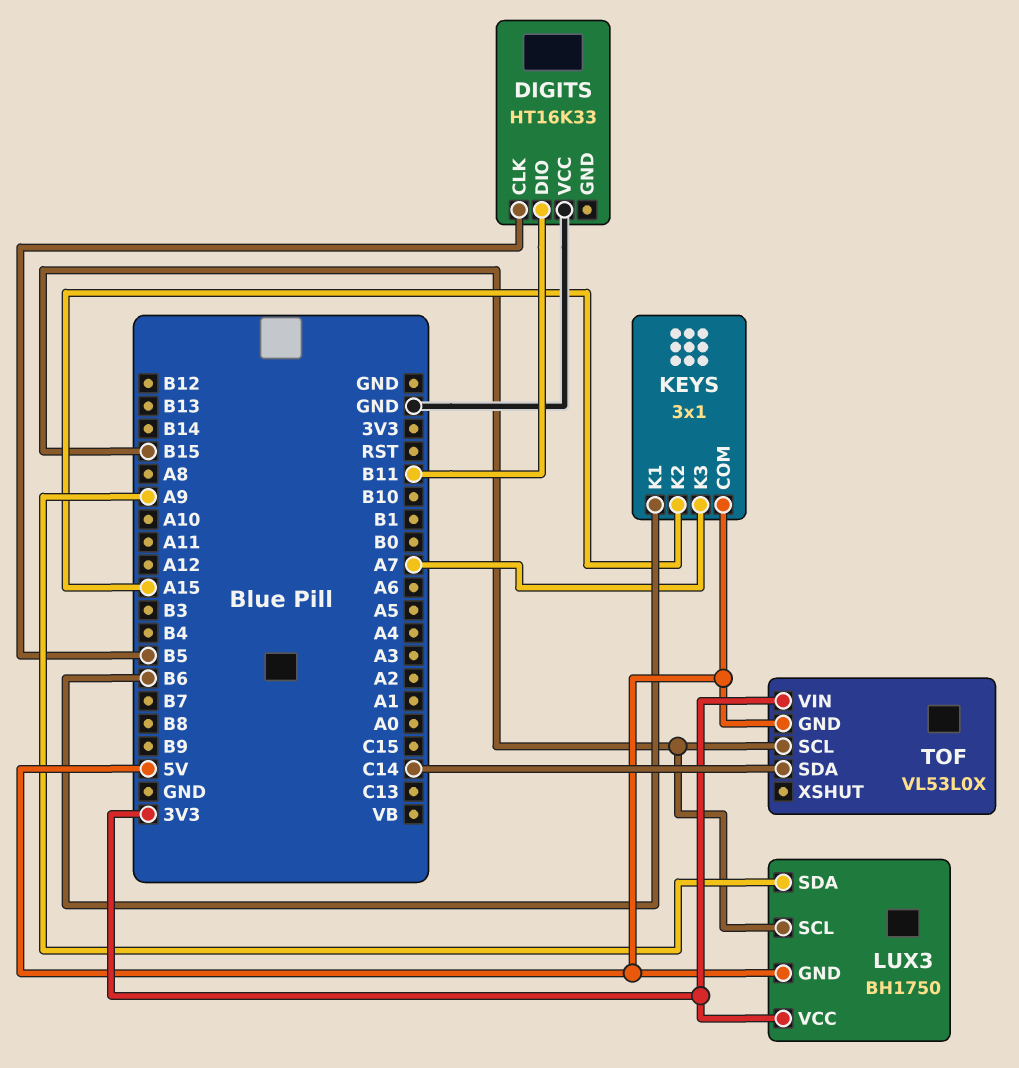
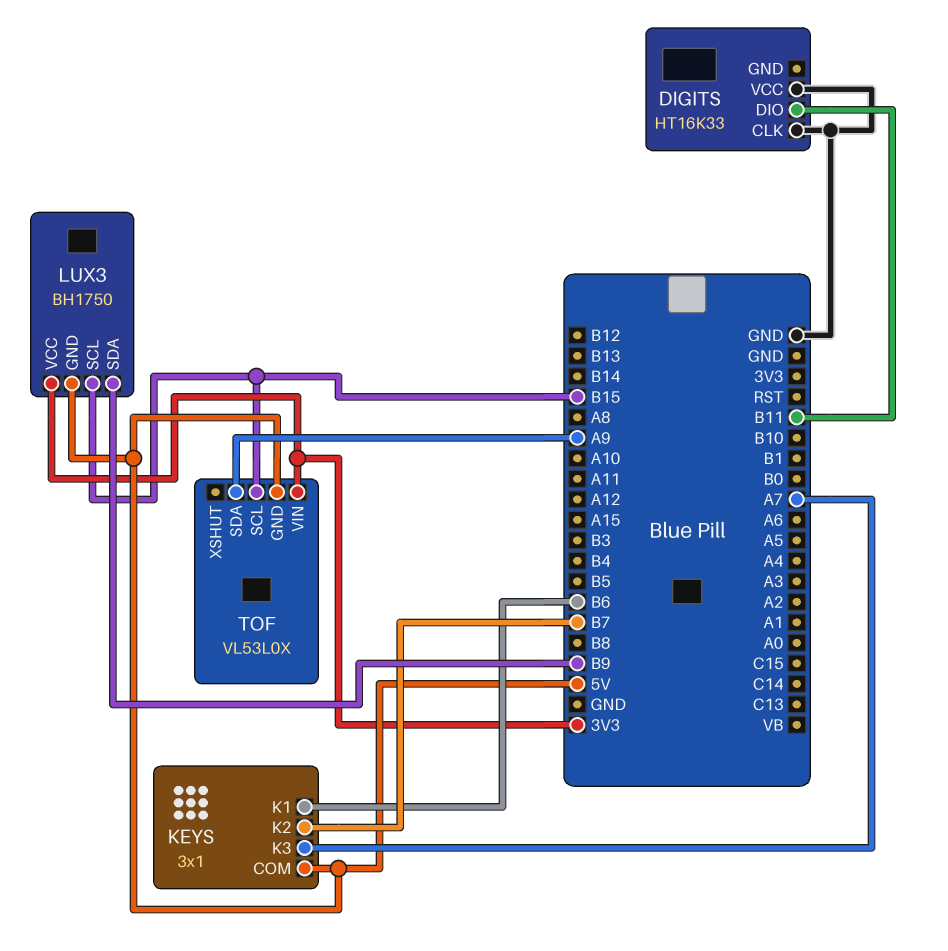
DIGITS pin CLK: B5 -> GND
KEYS pin K2: A15 -> B7
LUX3 pin SDA: A9 -> B9
TOF pin SDA: C14 -> A9

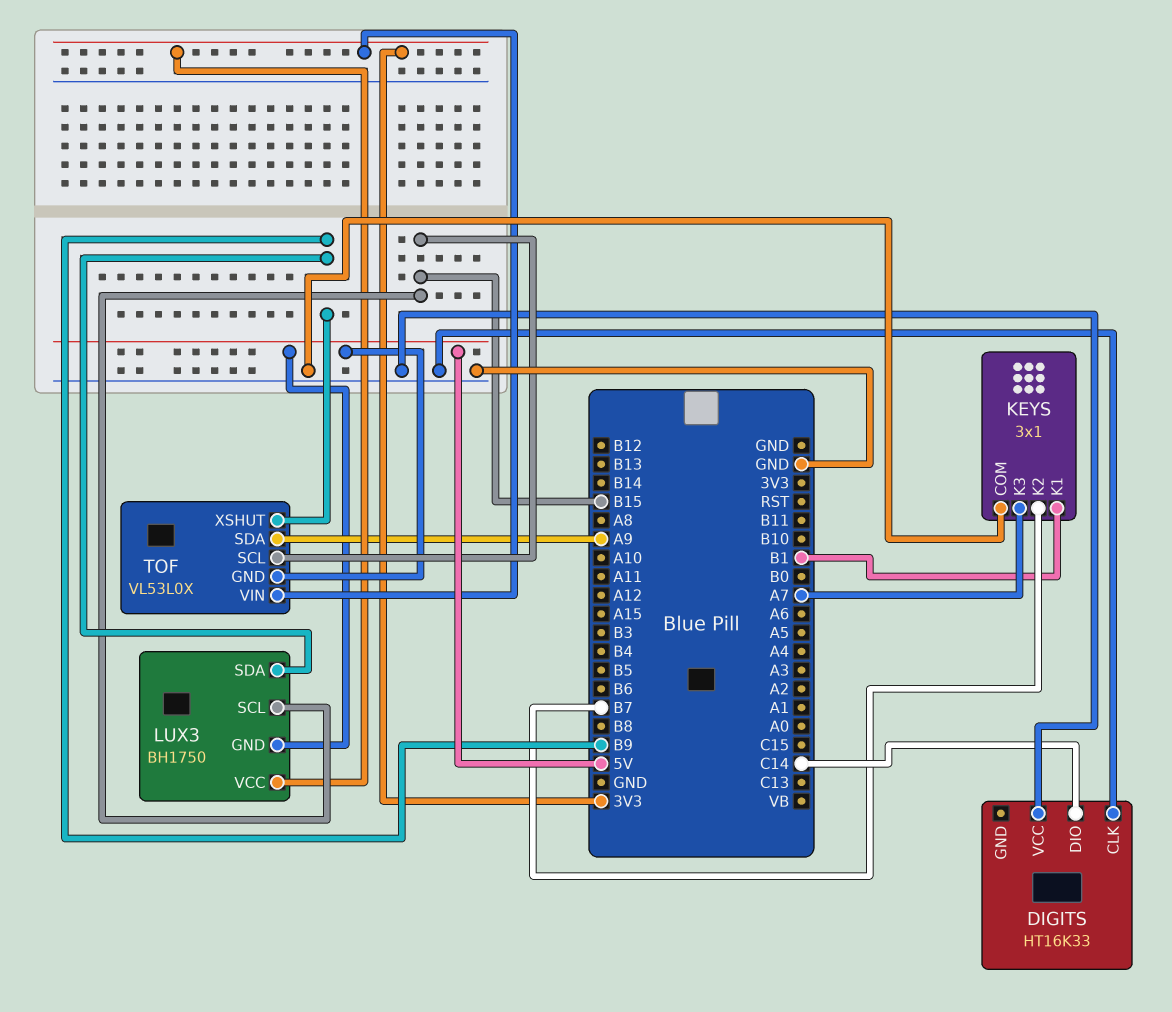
DIGITS pin DIO: B11 -> C14
KEYS pin COM: 5V -> GND
KEYS pin K1: B6 -> B1
TOF pin XSHUT: none -> B9

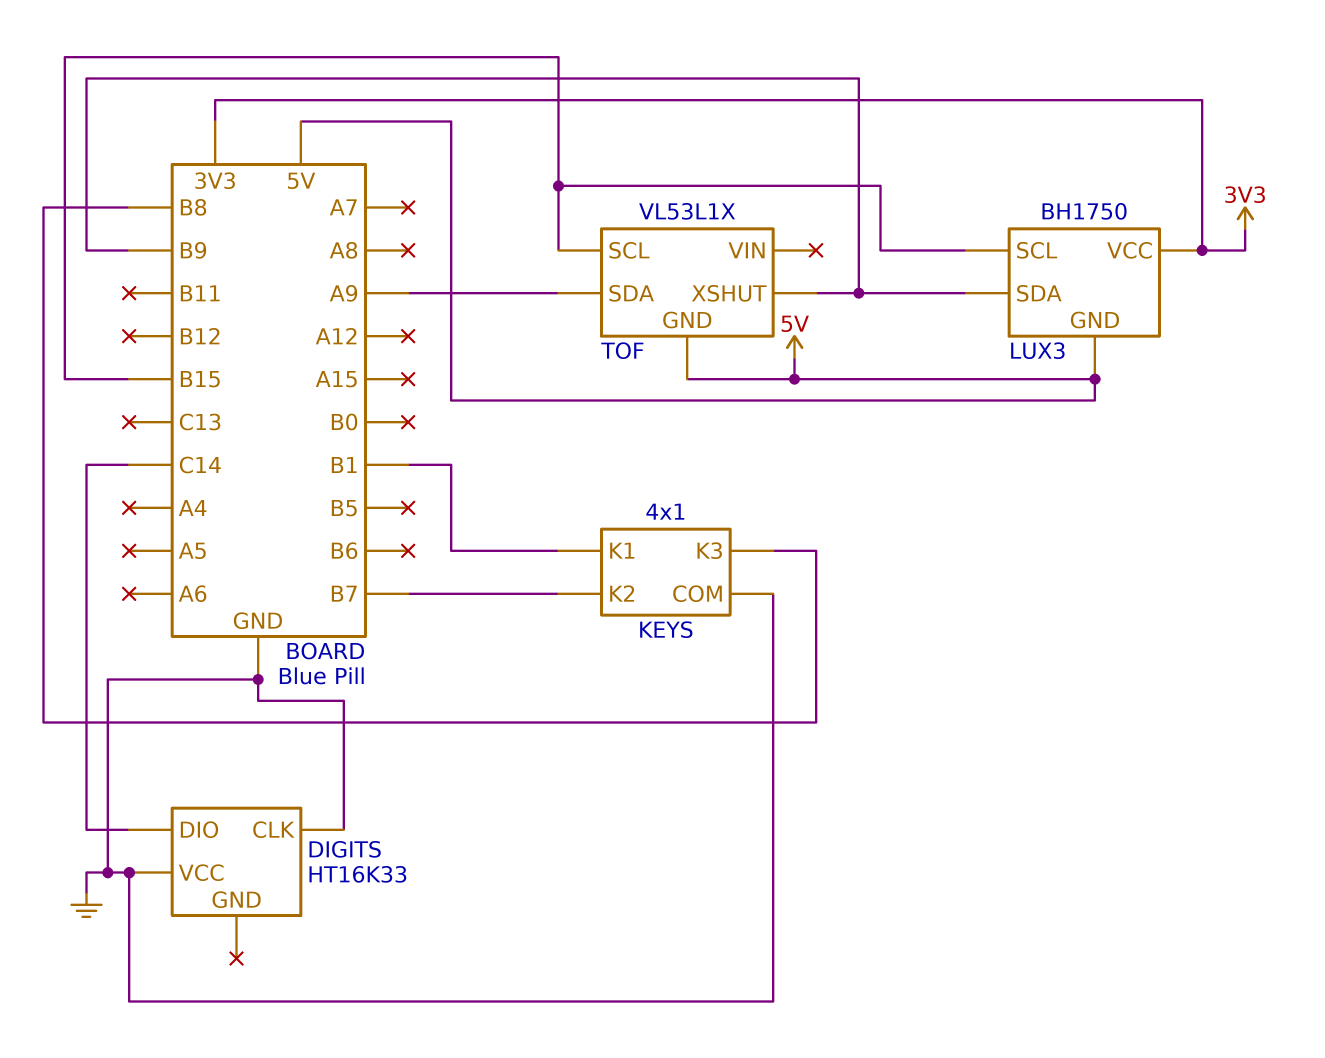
KEYS: 3x1 -> 4x1
KEYS pin K3: A7 -> B8
TOF: VL53L0X -> VL53L1X
TOF pin VIN: 3V3 -> none

